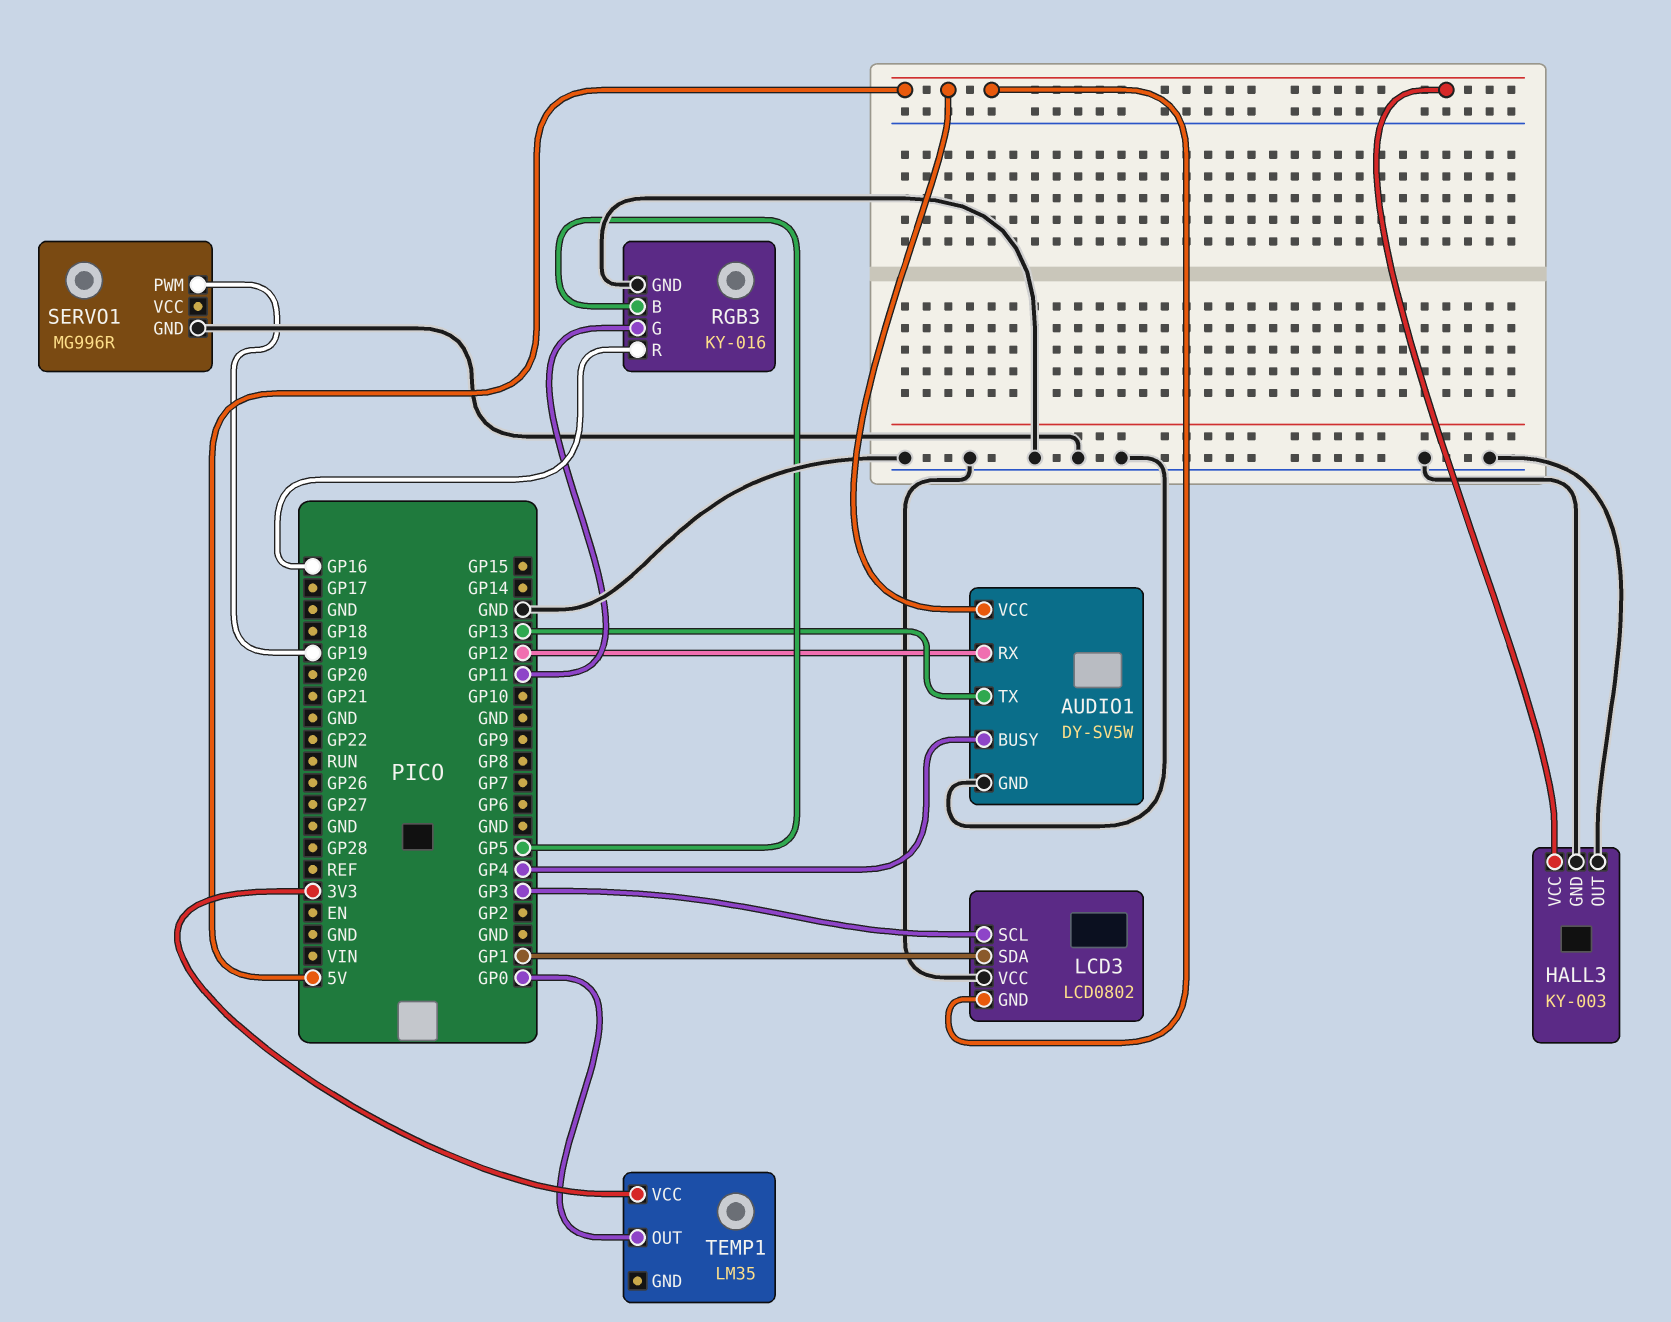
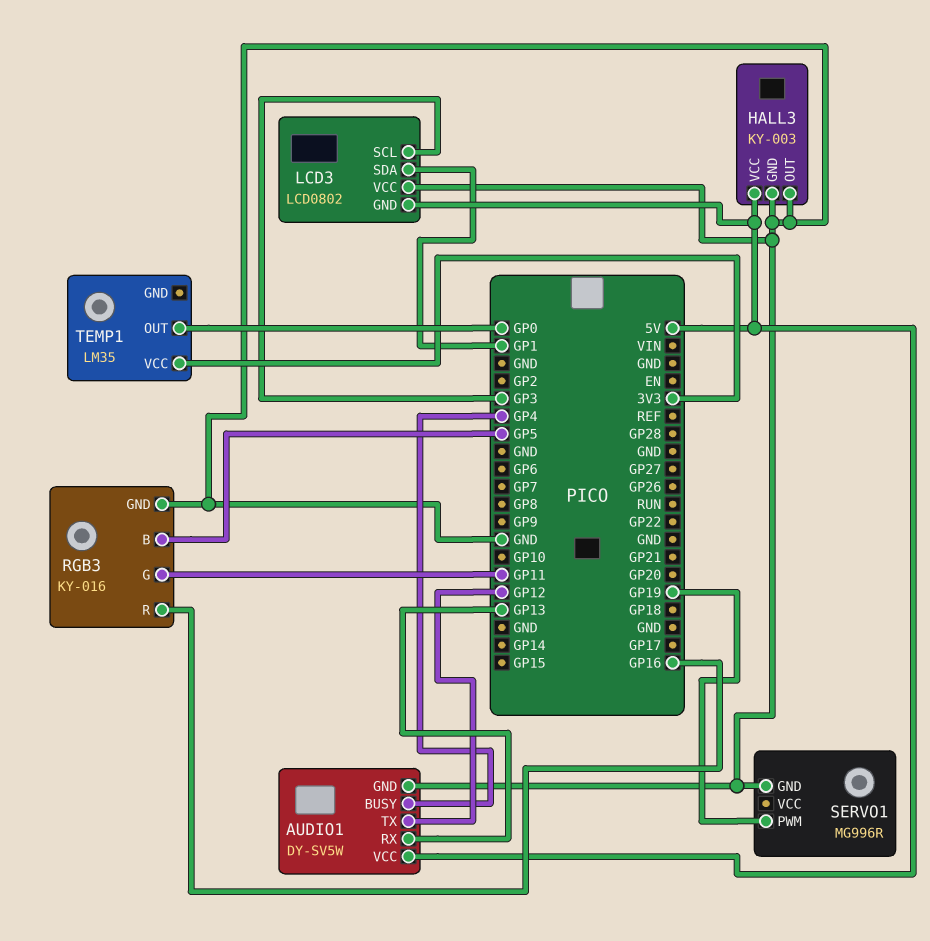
AUDIO1 pin RX: GP12 -> GP13
AUDIO1 pin TX: GP13 -> GP12

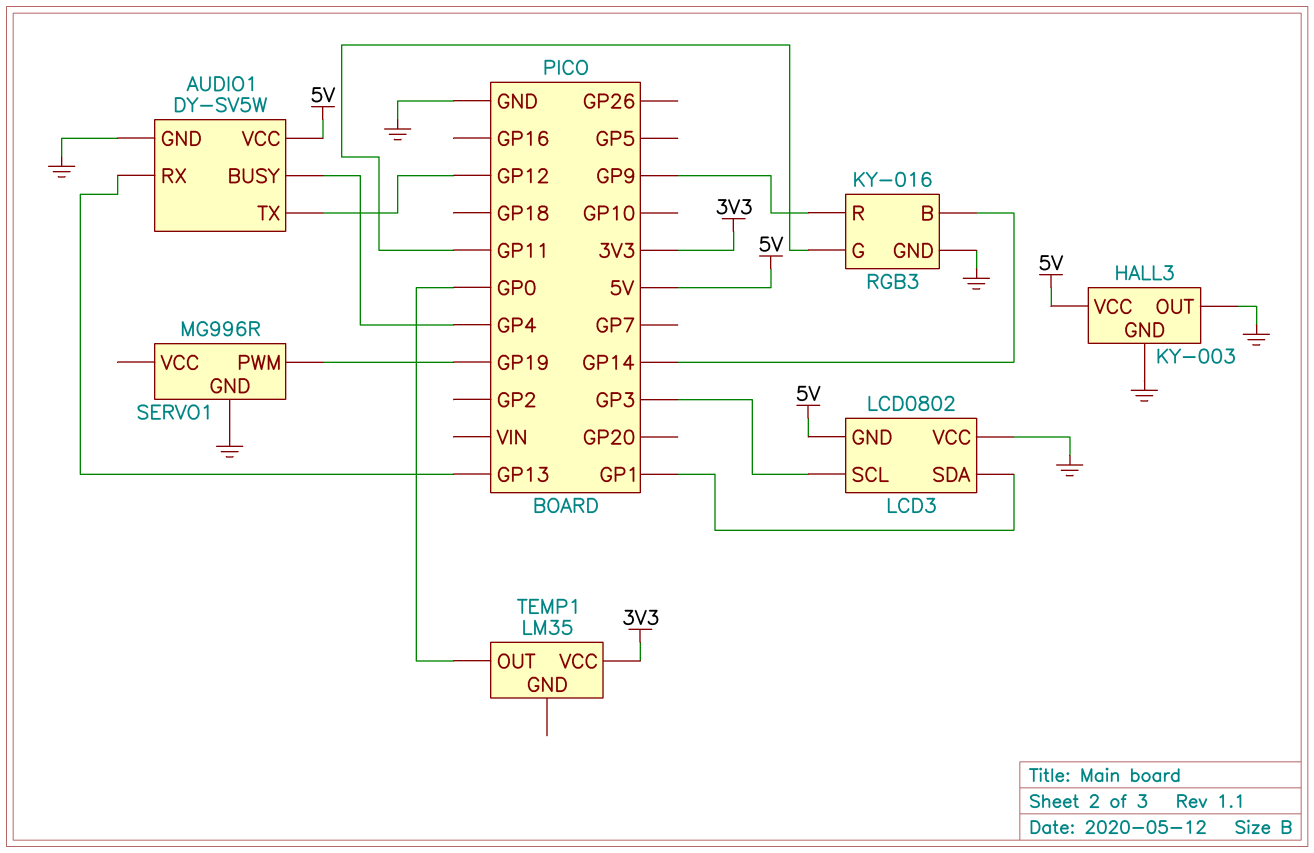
RGB3 pin B: GP5 -> GP14
RGB3 pin R: GP16 -> GP9

